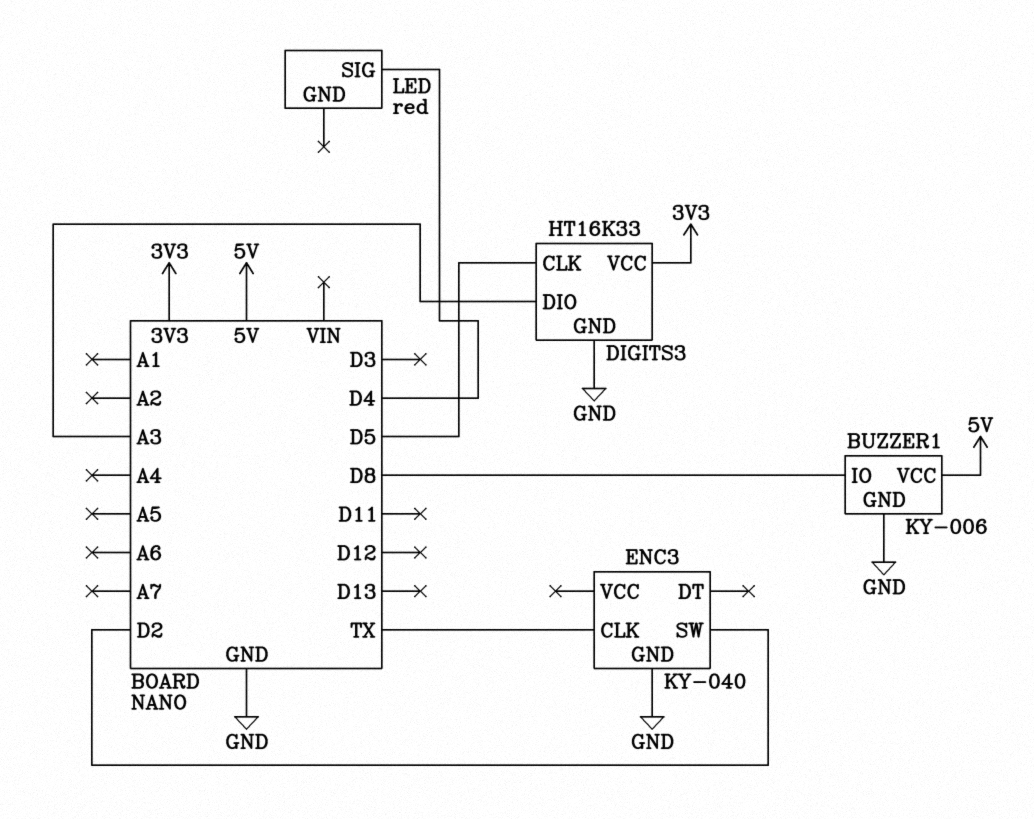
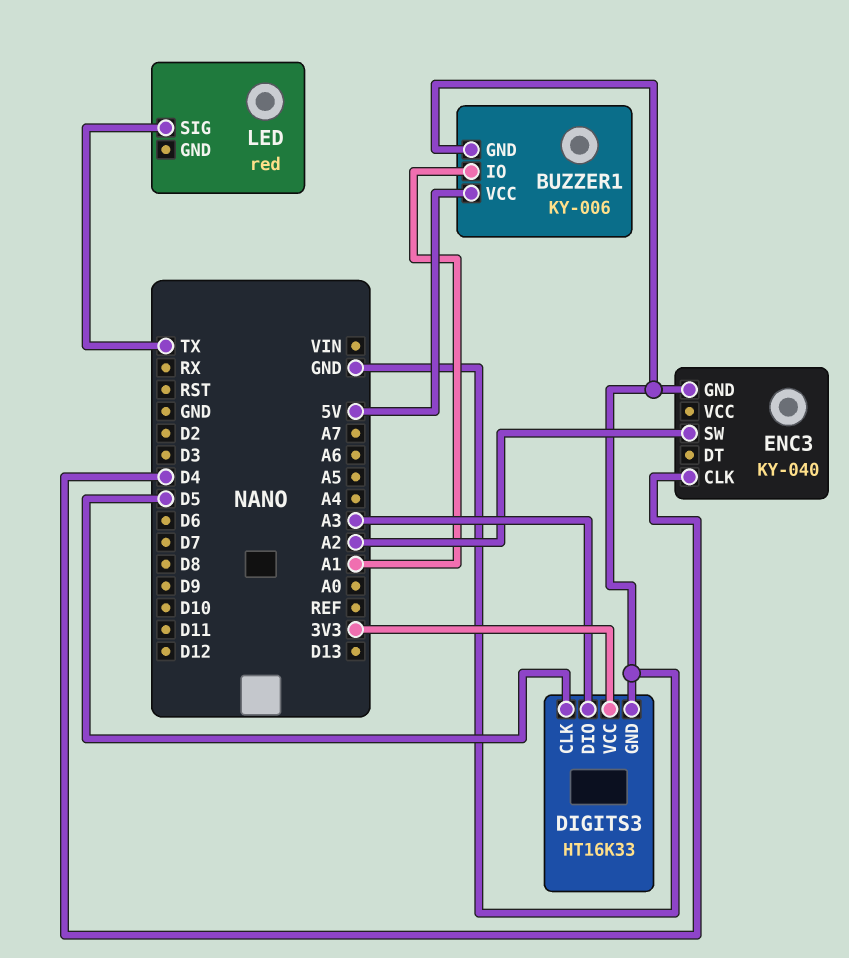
BUZZER1 pin IO: D8 -> A1
ENC3 pin CLK: TX -> D4
ENC3 pin SW: D2 -> A2
LED pin SIG: D4 -> TX

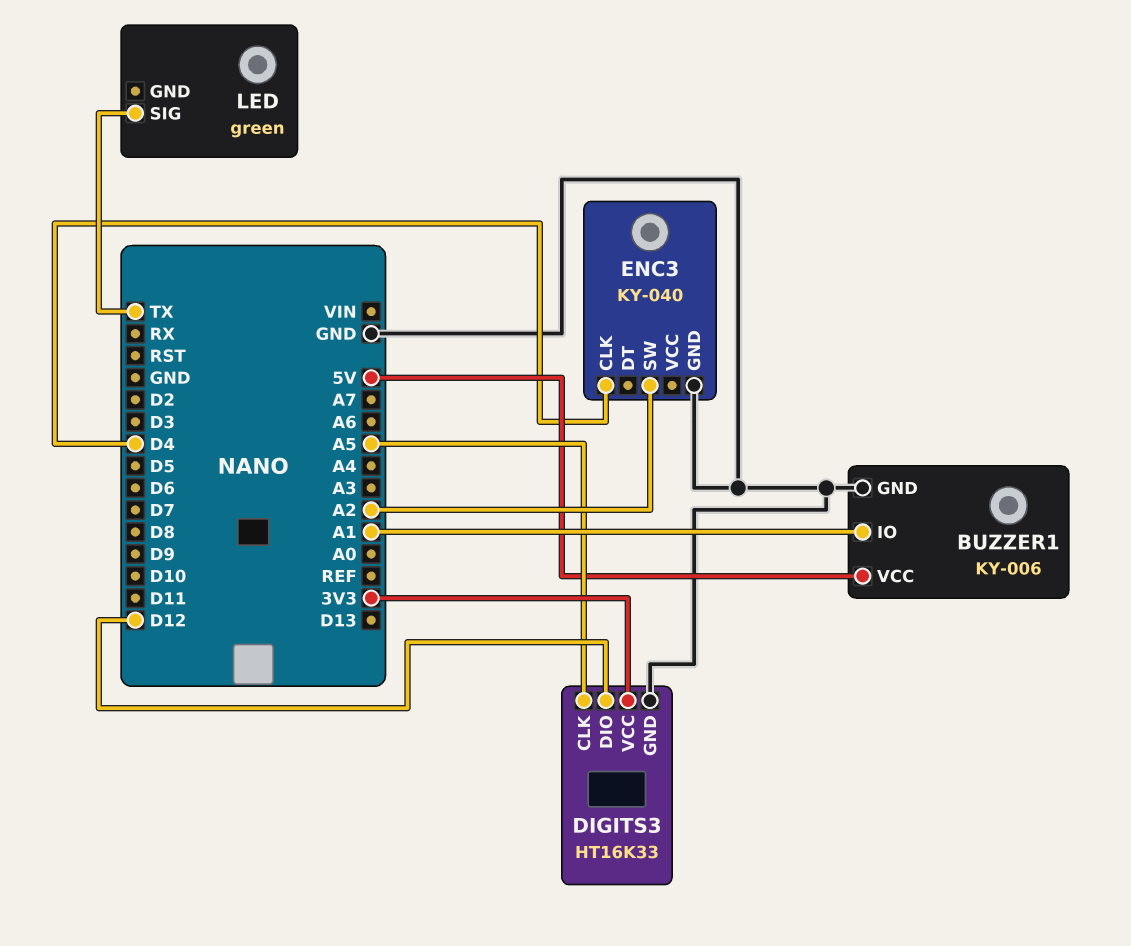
DIGITS3 pin CLK: D5 -> A5
DIGITS3 pin DIO: A3 -> D12
LED: red -> green

